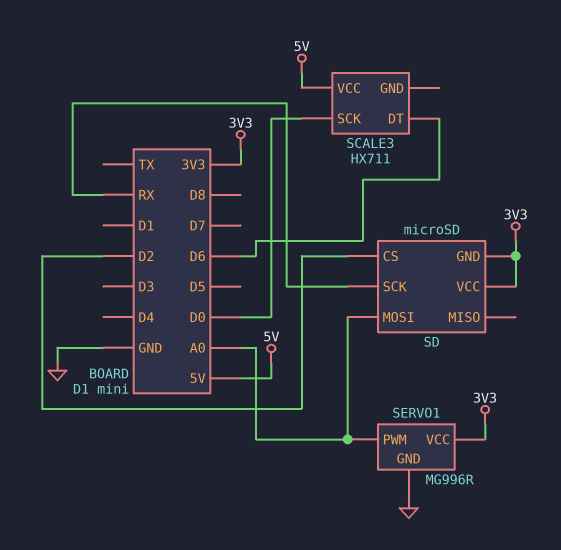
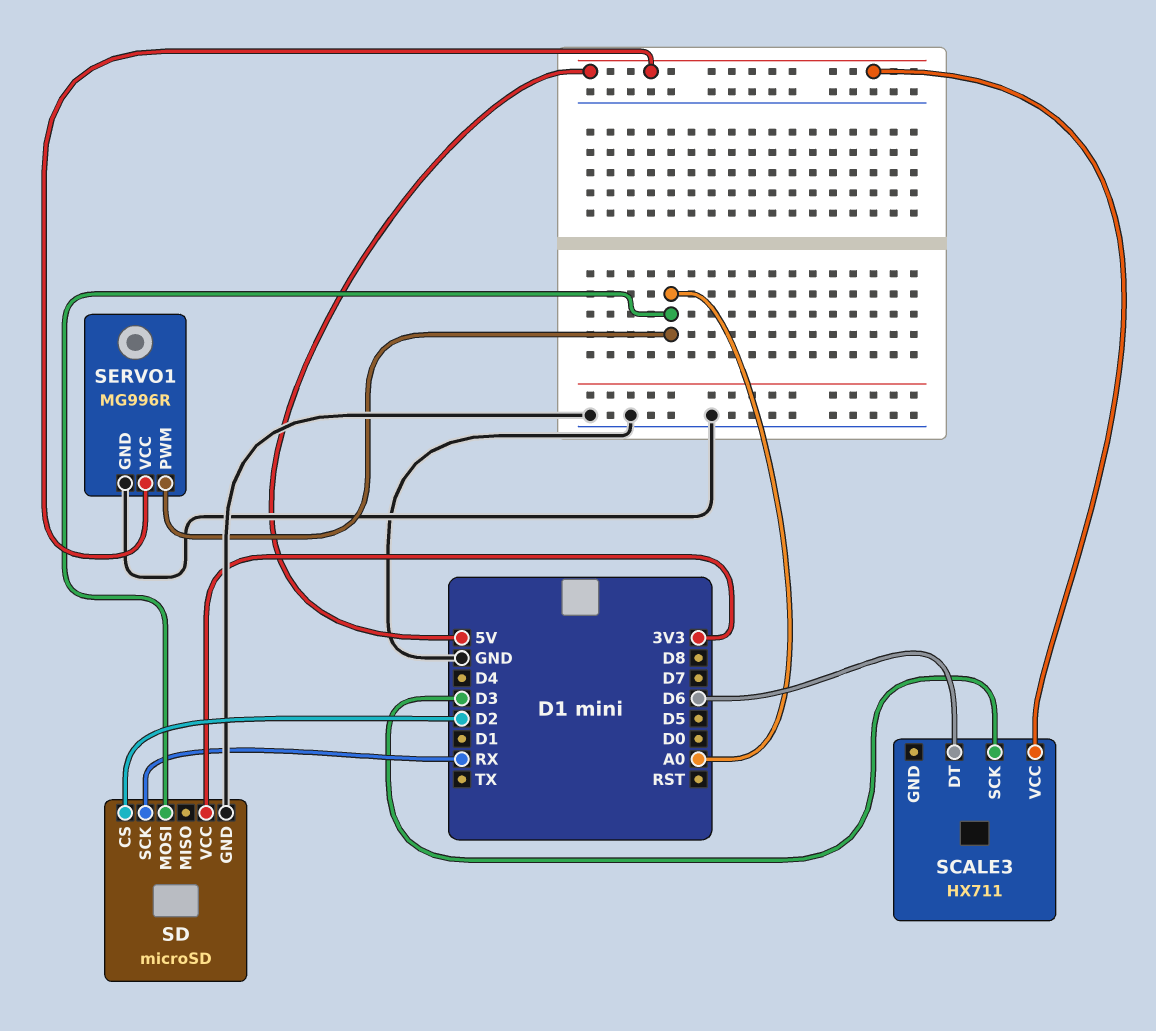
SCALE3 pin SCK: D0 -> D3
SD pin GND: 3V3 -> GND
SERVO1 pin VCC: 3V3 -> 5V

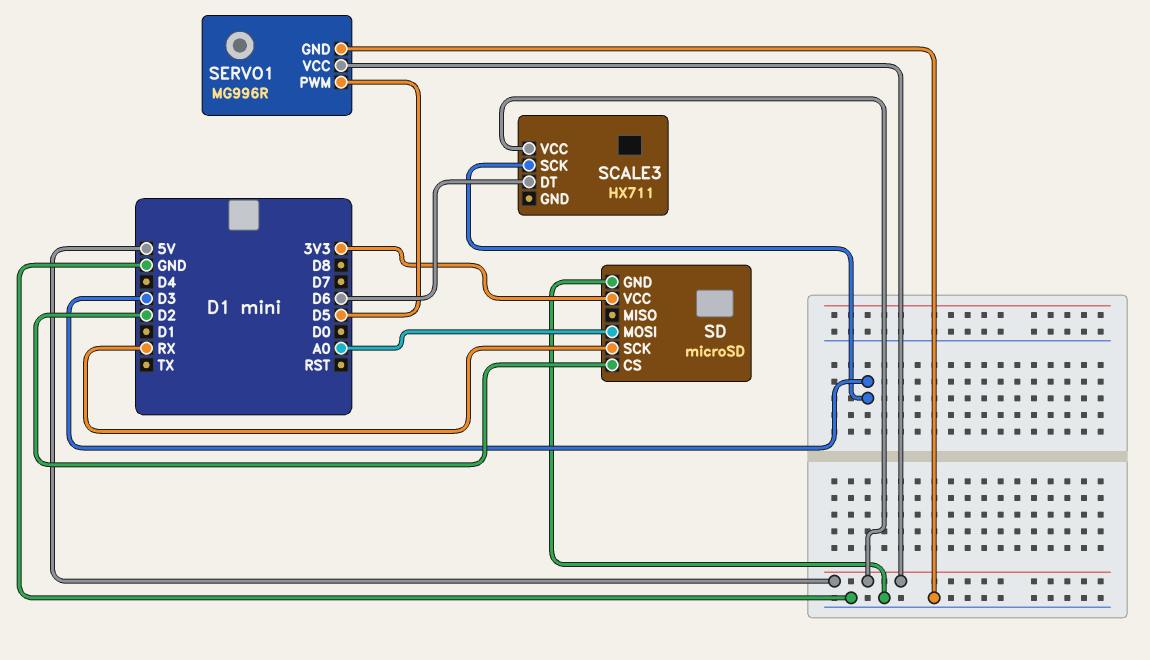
SERVO1 pin PWM: A0 -> D5

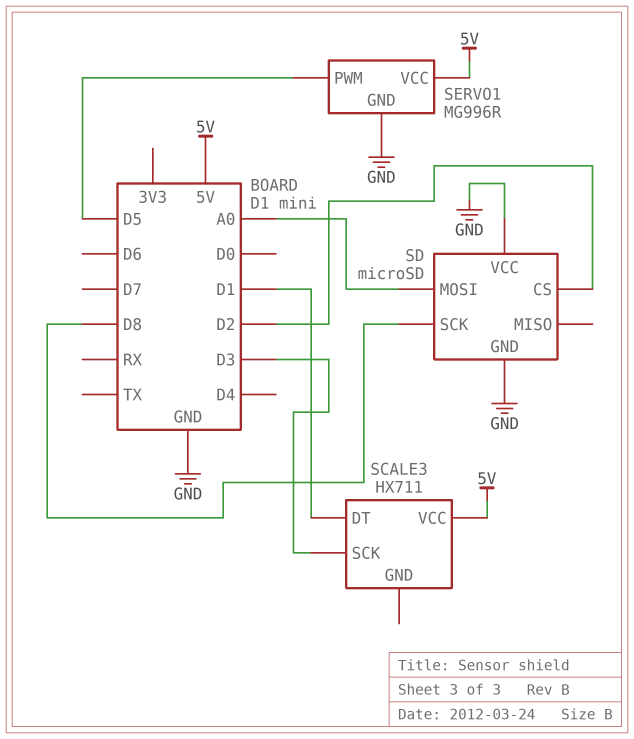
SCALE3 pin DT: D6 -> D1
SD pin SCK: RX -> D8
SD pin VCC: 3V3 -> GND

